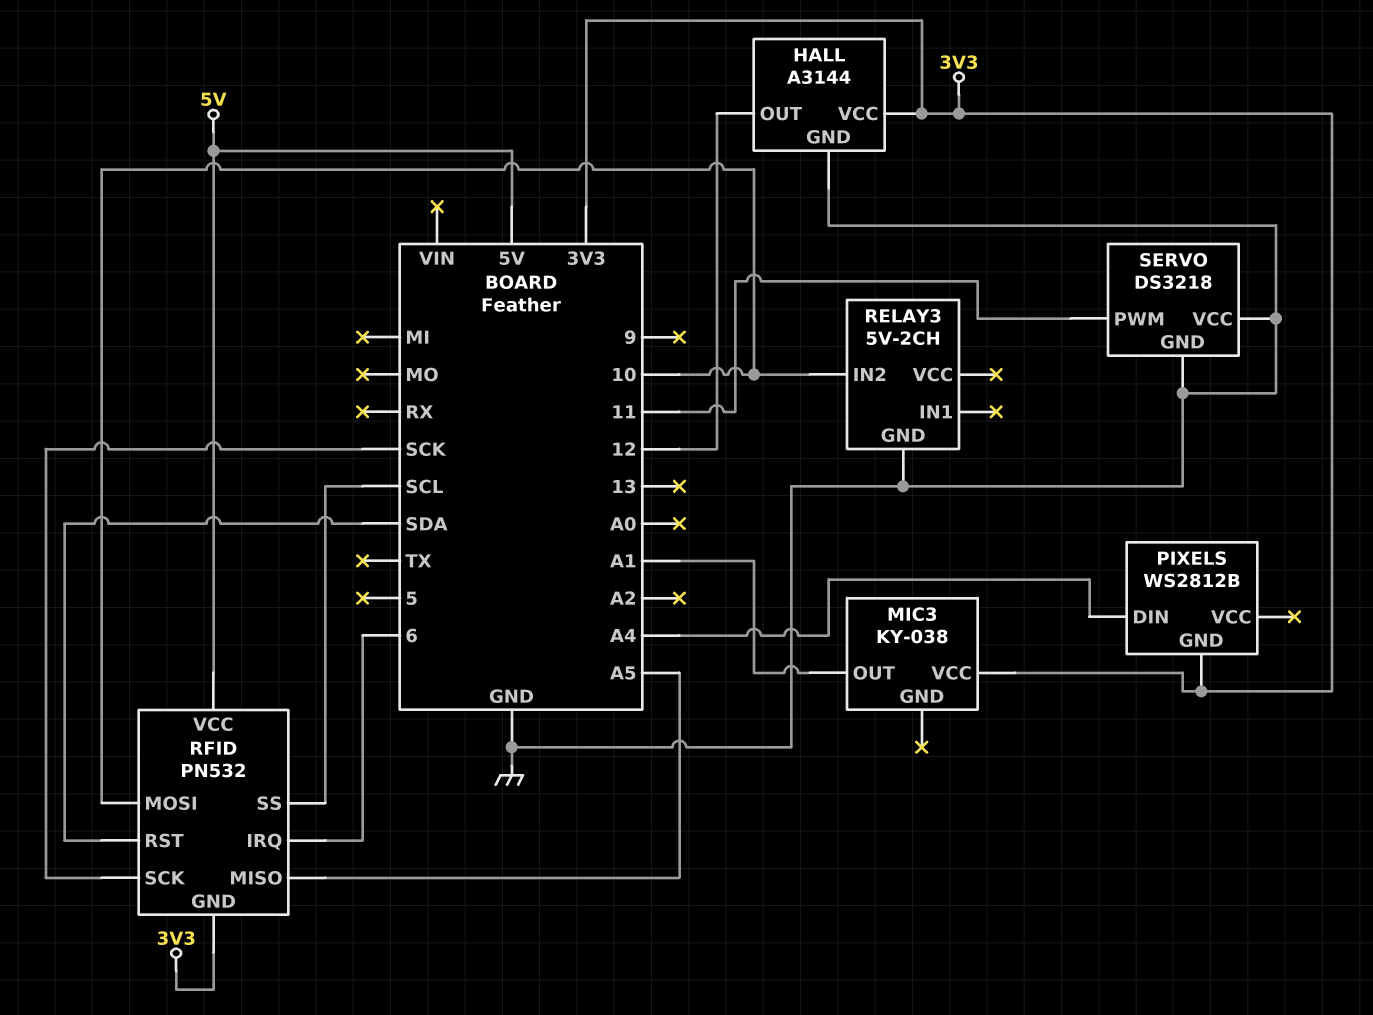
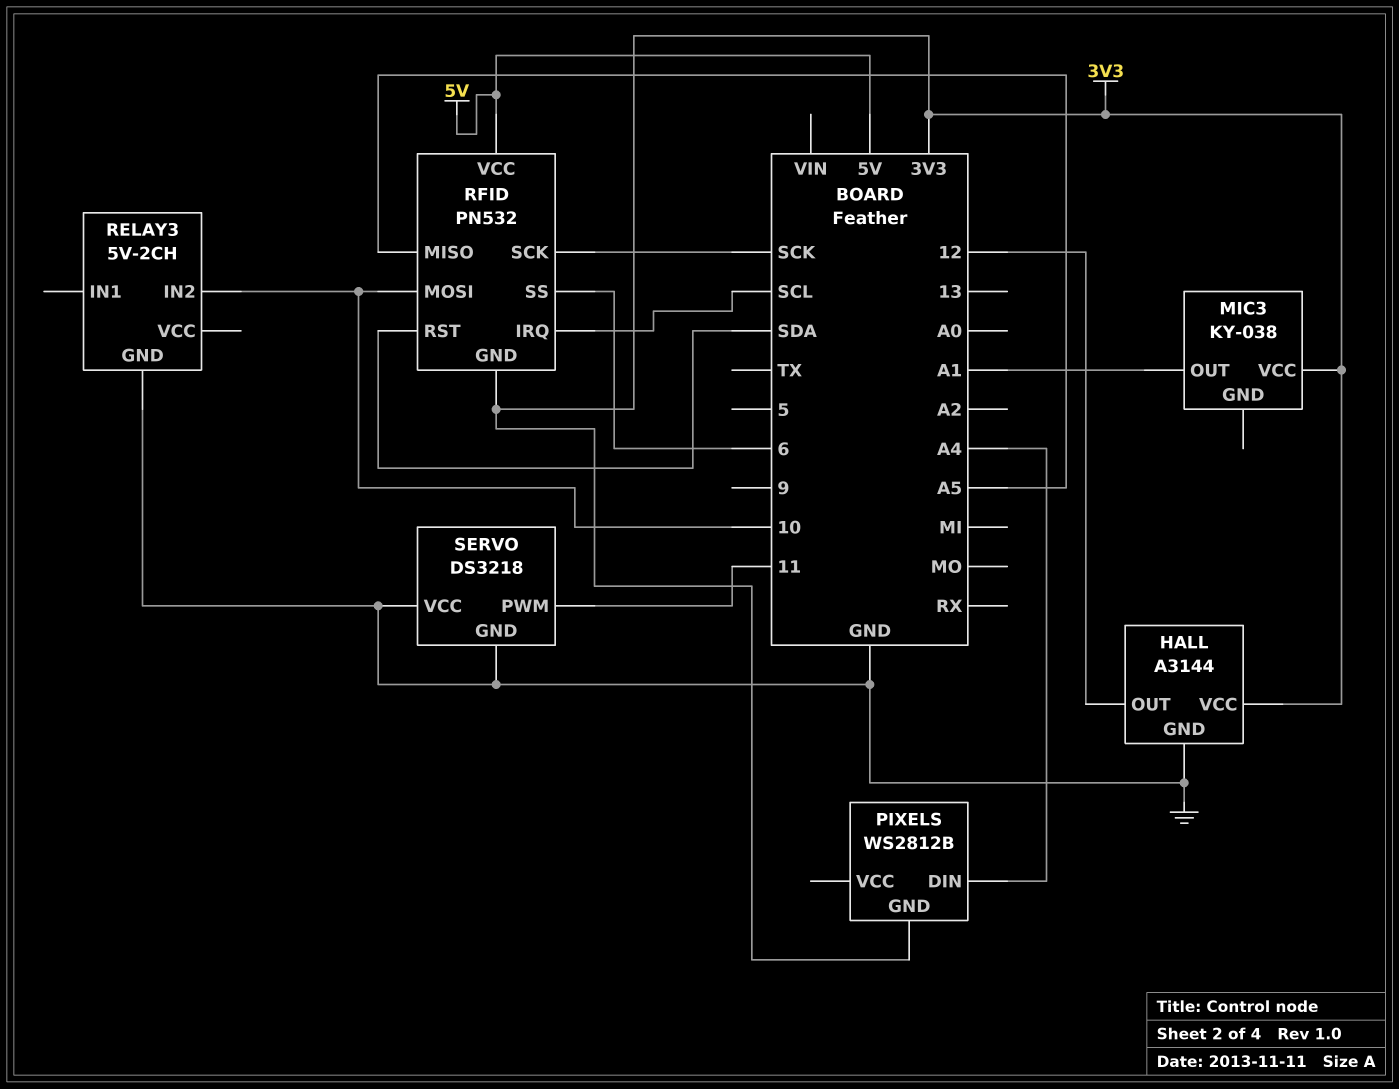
RFID pin IRQ: 6 -> SCL
RFID pin SS: SCL -> 6

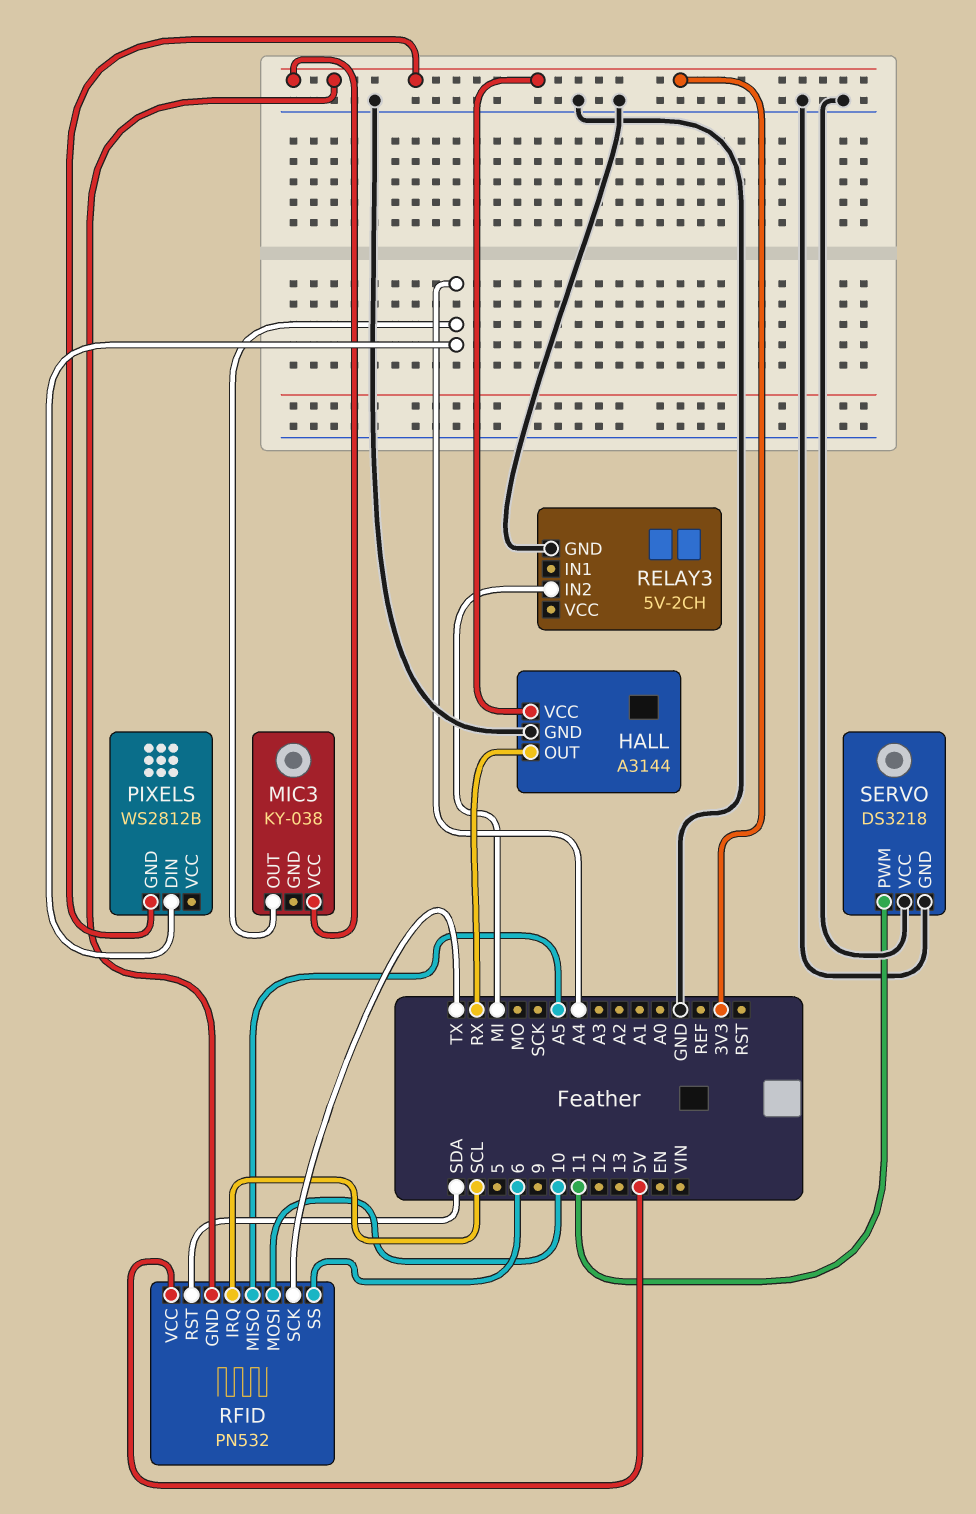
HALL pin OUT: 12 -> RX
MIC3 pin OUT: A1 -> A4
RELAY3 pin IN2: 10 -> MI
RFID pin SCK: SCK -> TX

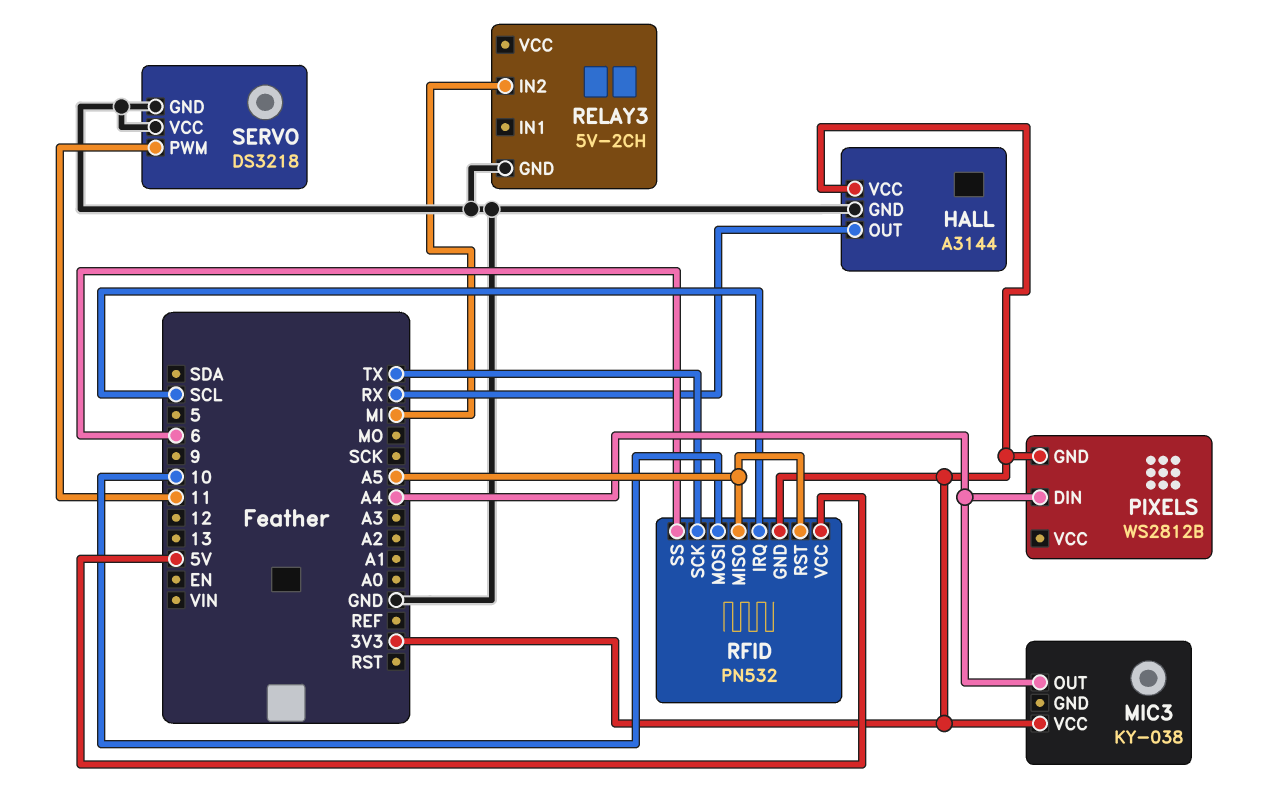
RFID pin RST: SDA -> A5

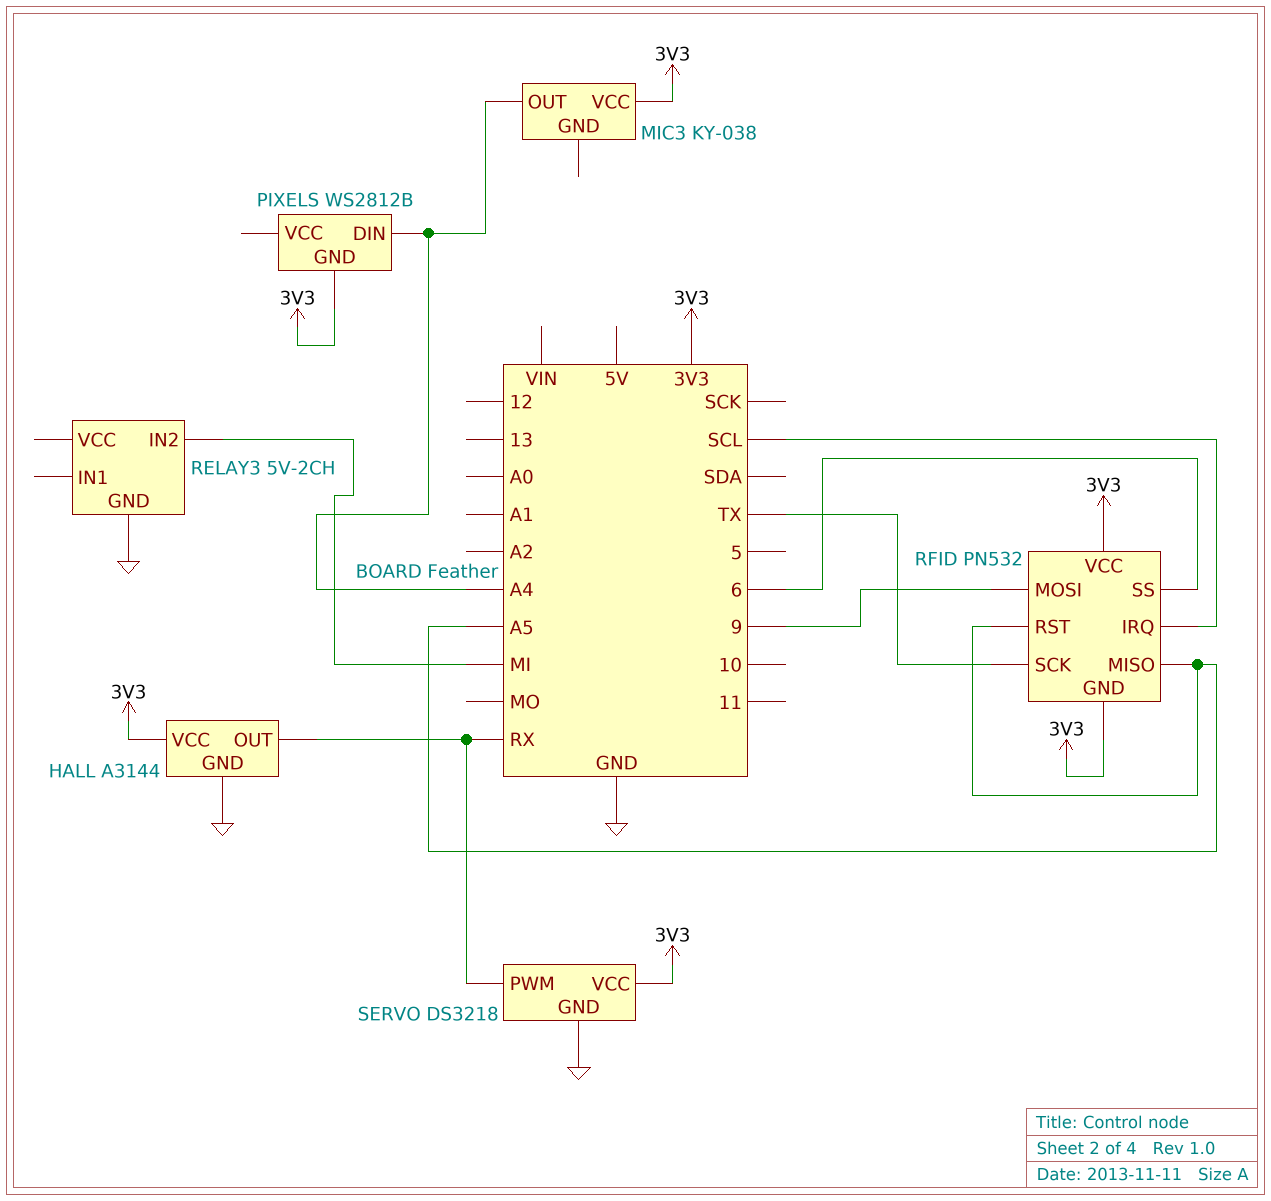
RFID pin MOSI: 10 -> 9
RFID pin VCC: 5V -> 3V3
SERVO pin PWM: 11 -> RX
SERVO pin VCC: GND -> 3V3

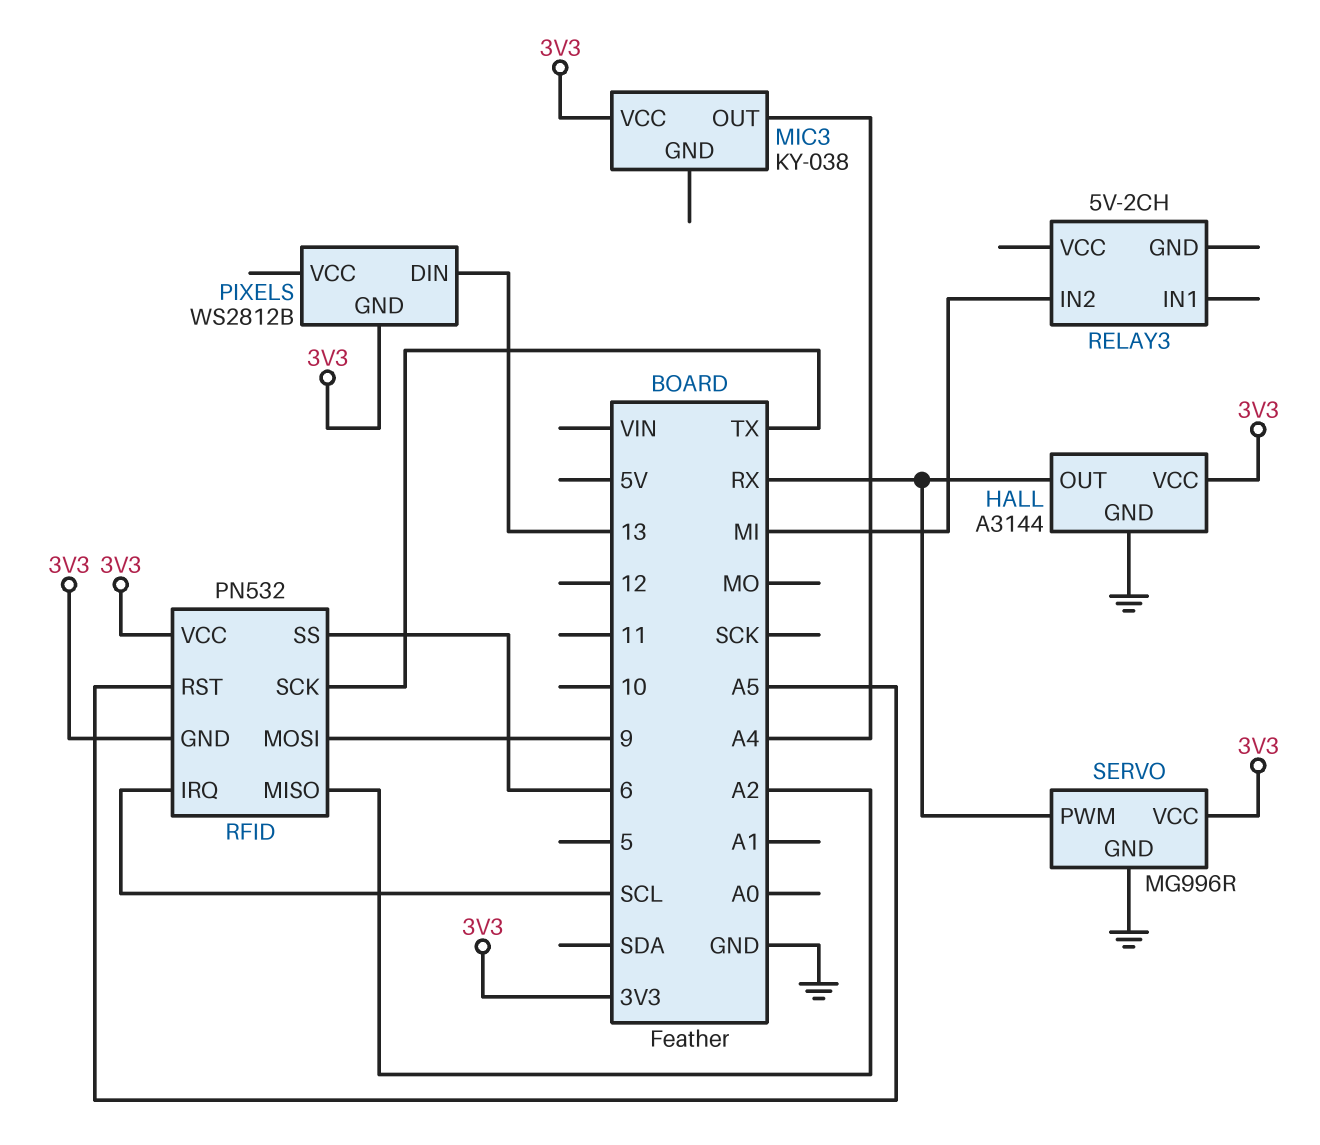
PIXELS pin DIN: A4 -> 13
RELAY3 pin GND: GND -> none
RFID pin MISO: A5 -> A2
SERVO: DS3218 -> MG996R

